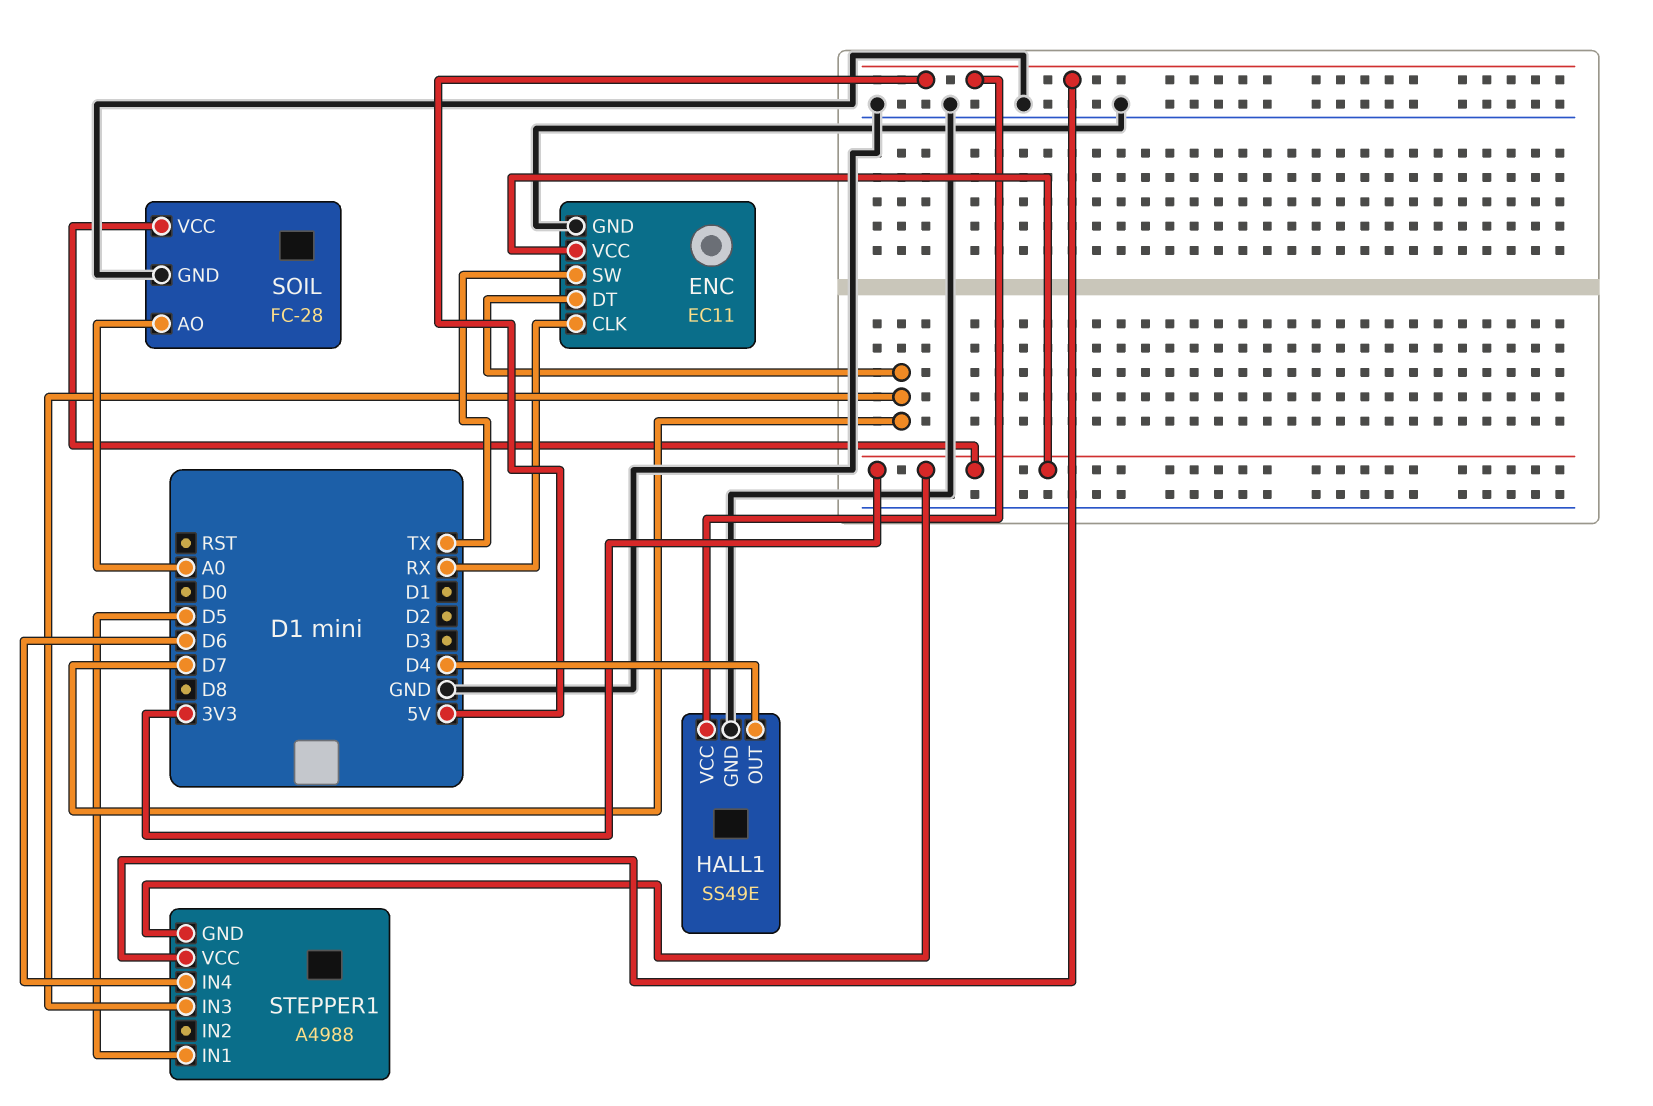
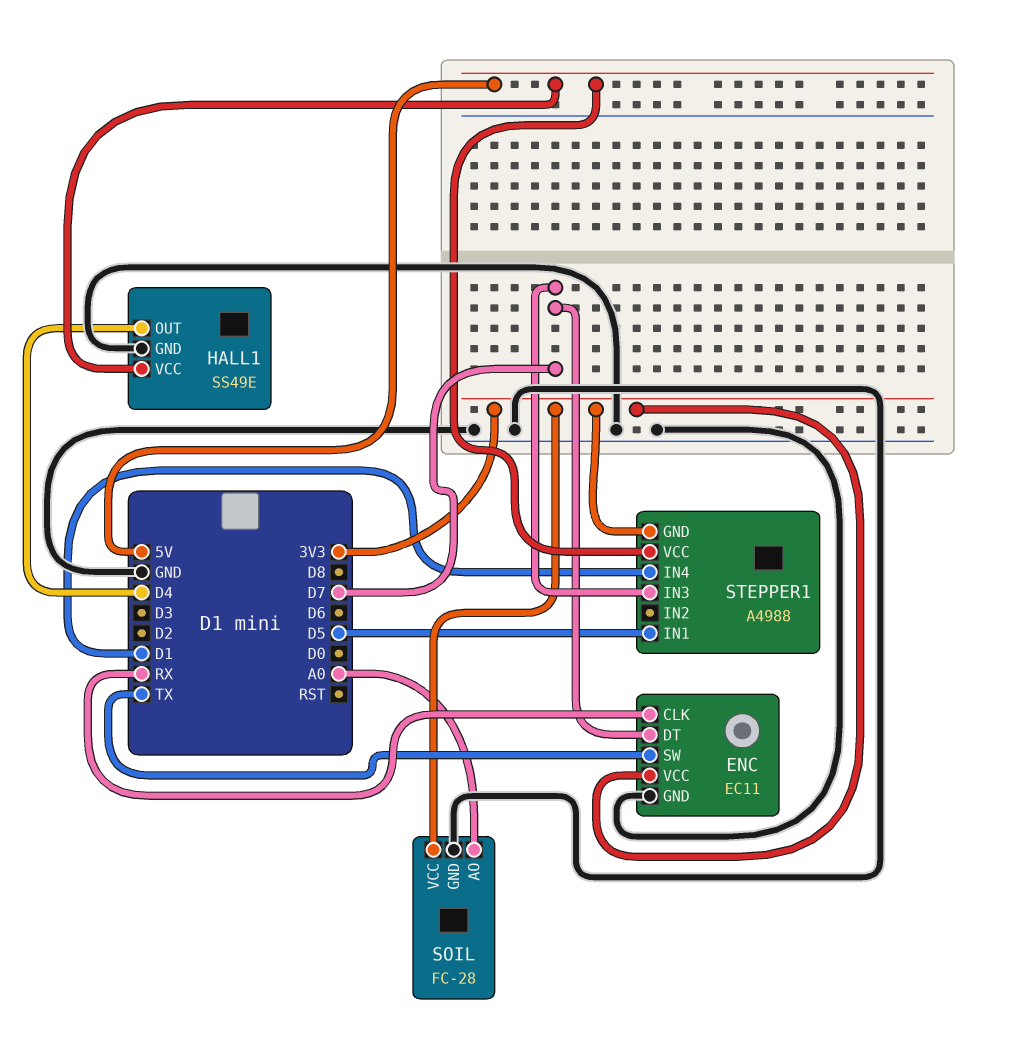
STEPPER1 pin IN4: D6 -> D1

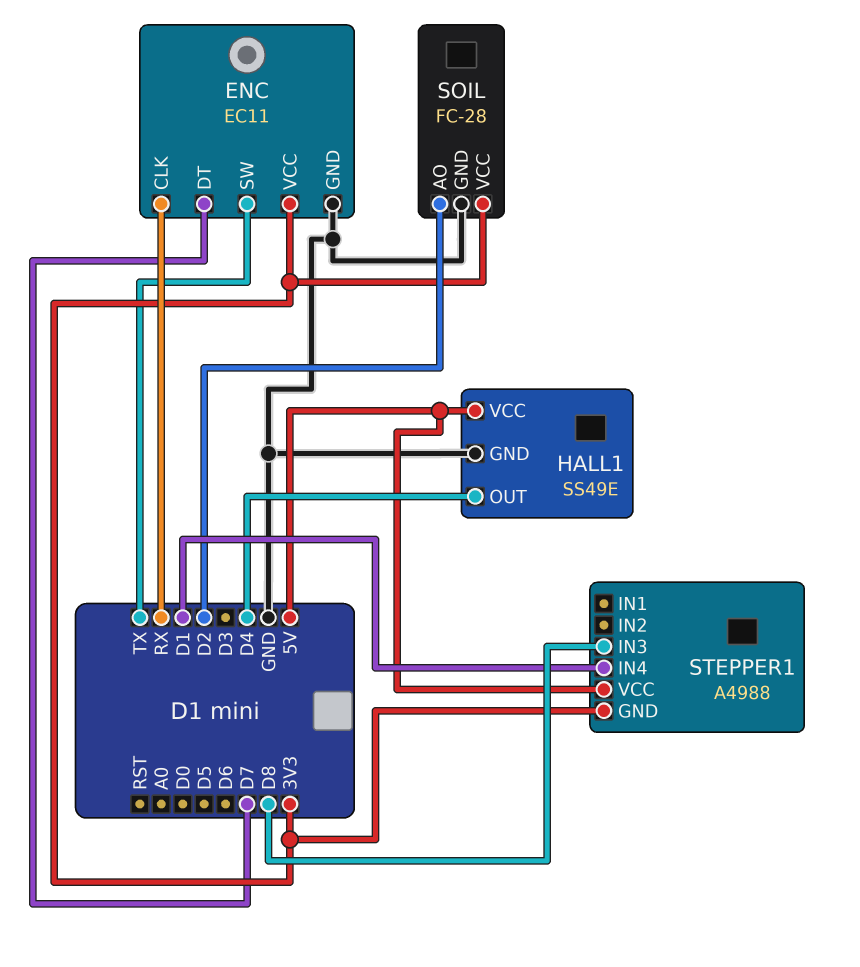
SOIL pin AO: A0 -> D2
STEPPER1 pin IN1: D5 -> none
STEPPER1 pin IN3: D7 -> D8

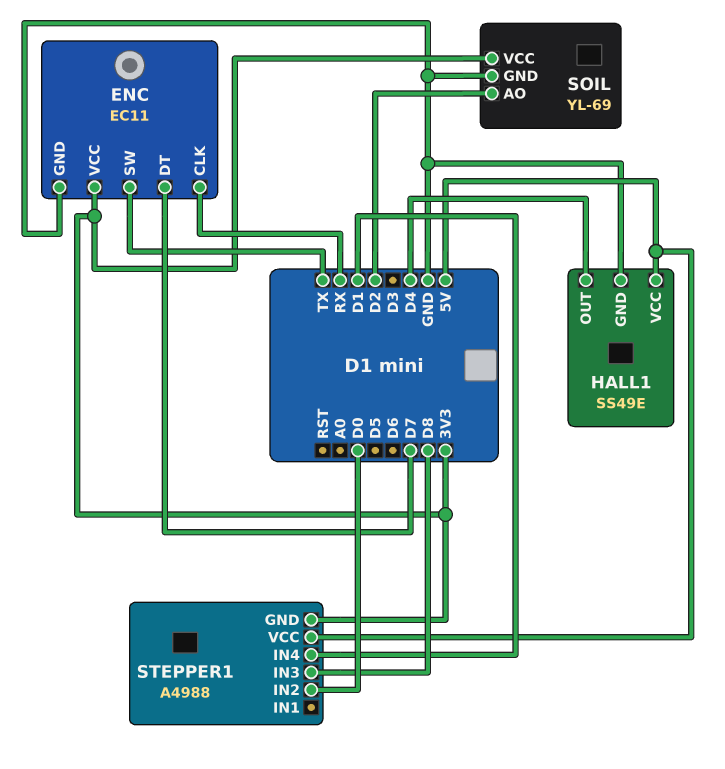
SOIL: FC-28 -> YL-69
STEPPER1 pin IN2: none -> D0

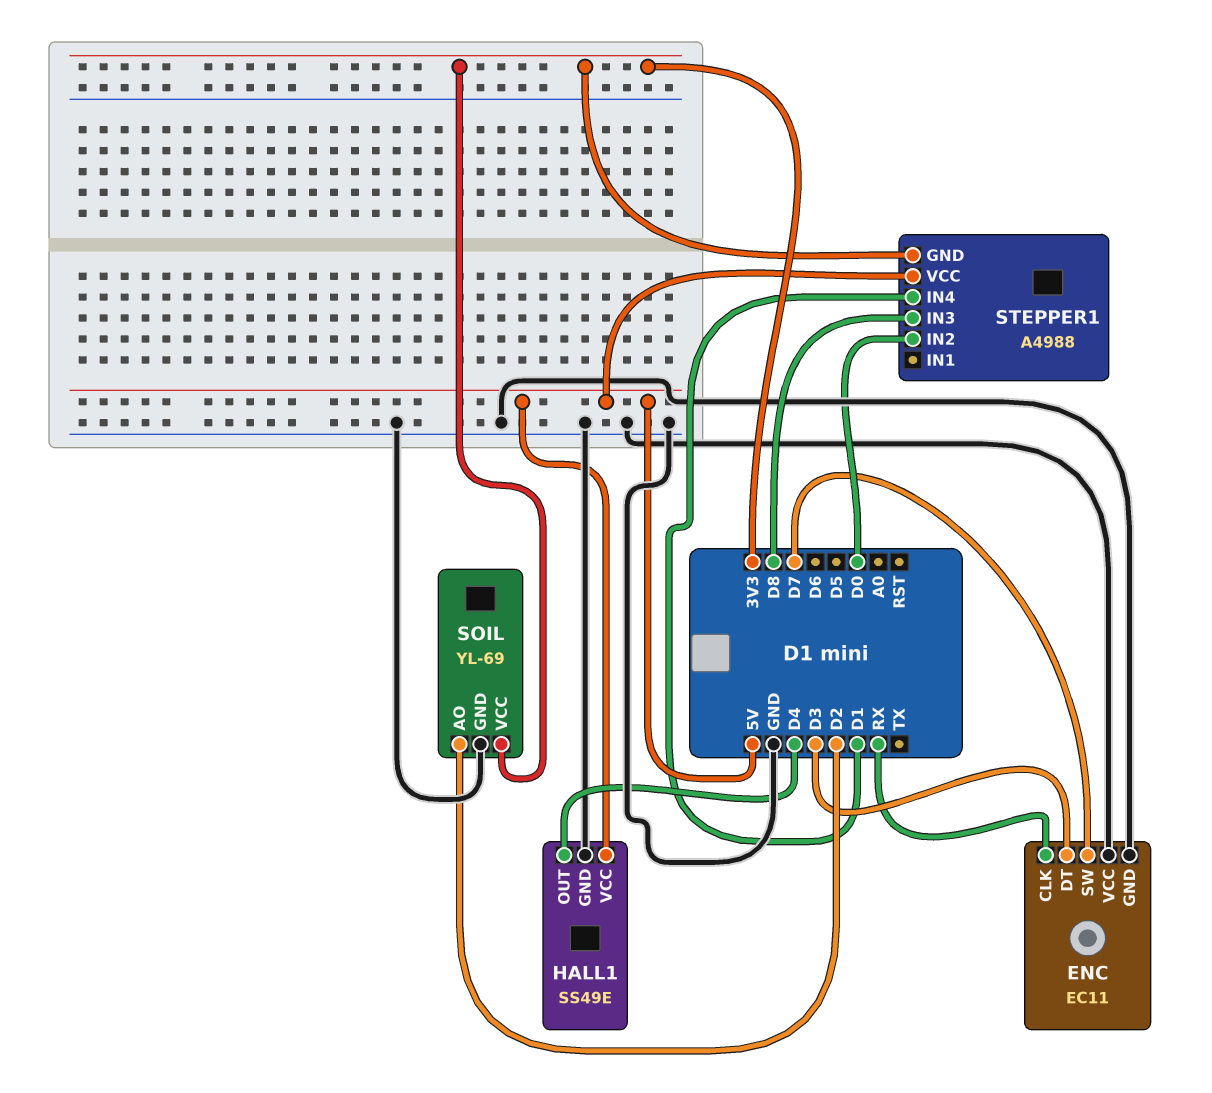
ENC pin DT: D7 -> D3
ENC pin SW: TX -> D7
ENC pin VCC: 3V3 -> GND

